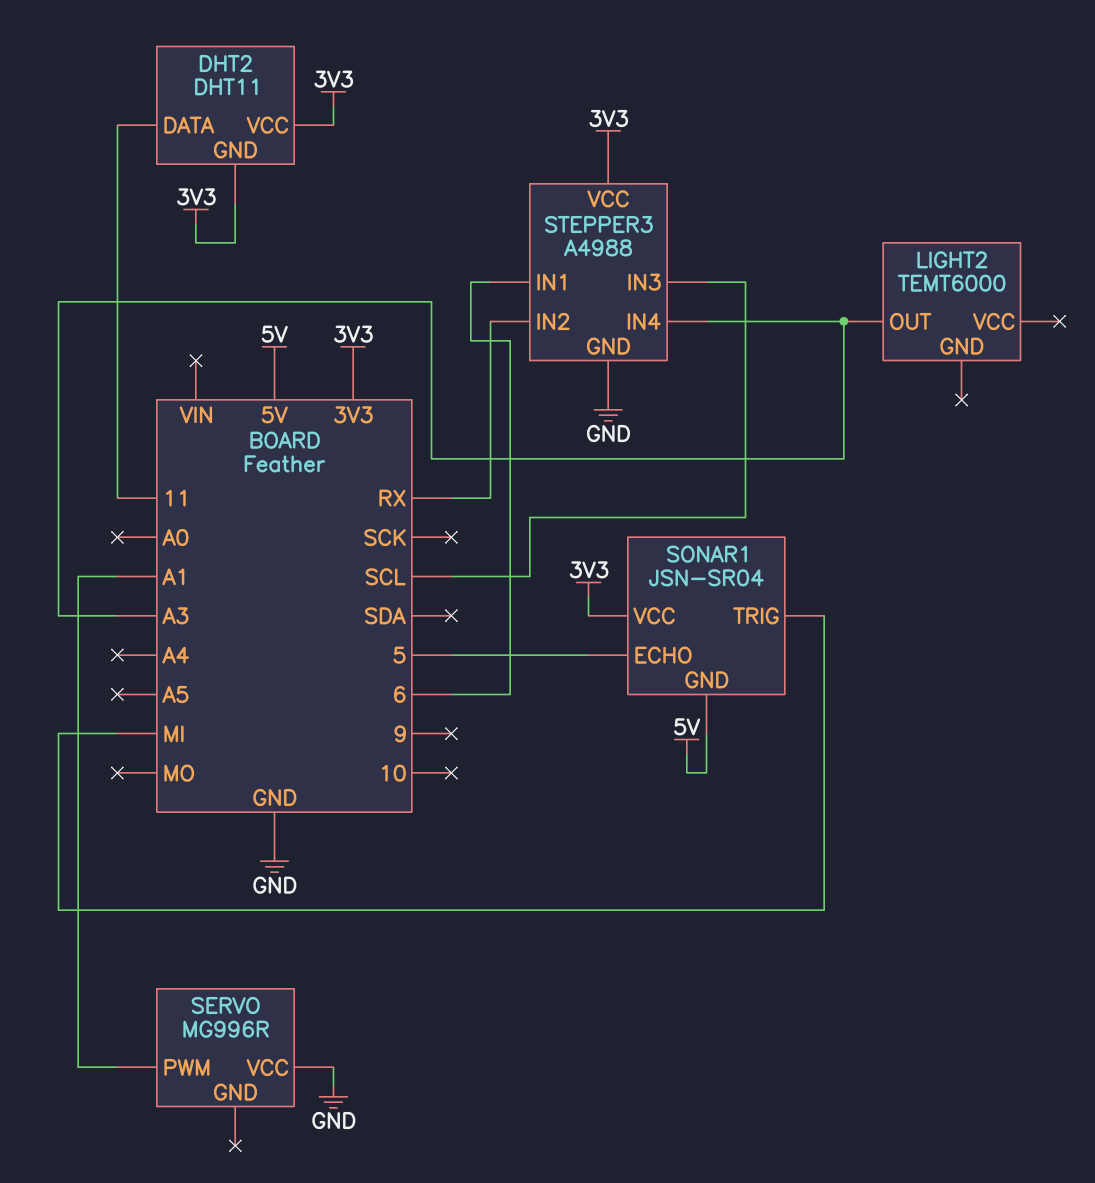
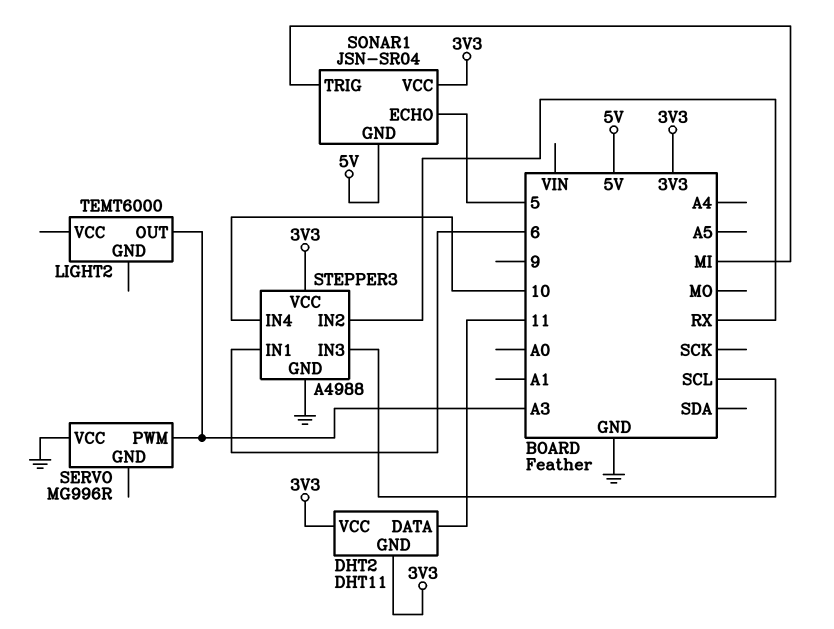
SERVO pin PWM: A1 -> A3
STEPPER3 pin IN4: A3 -> 10

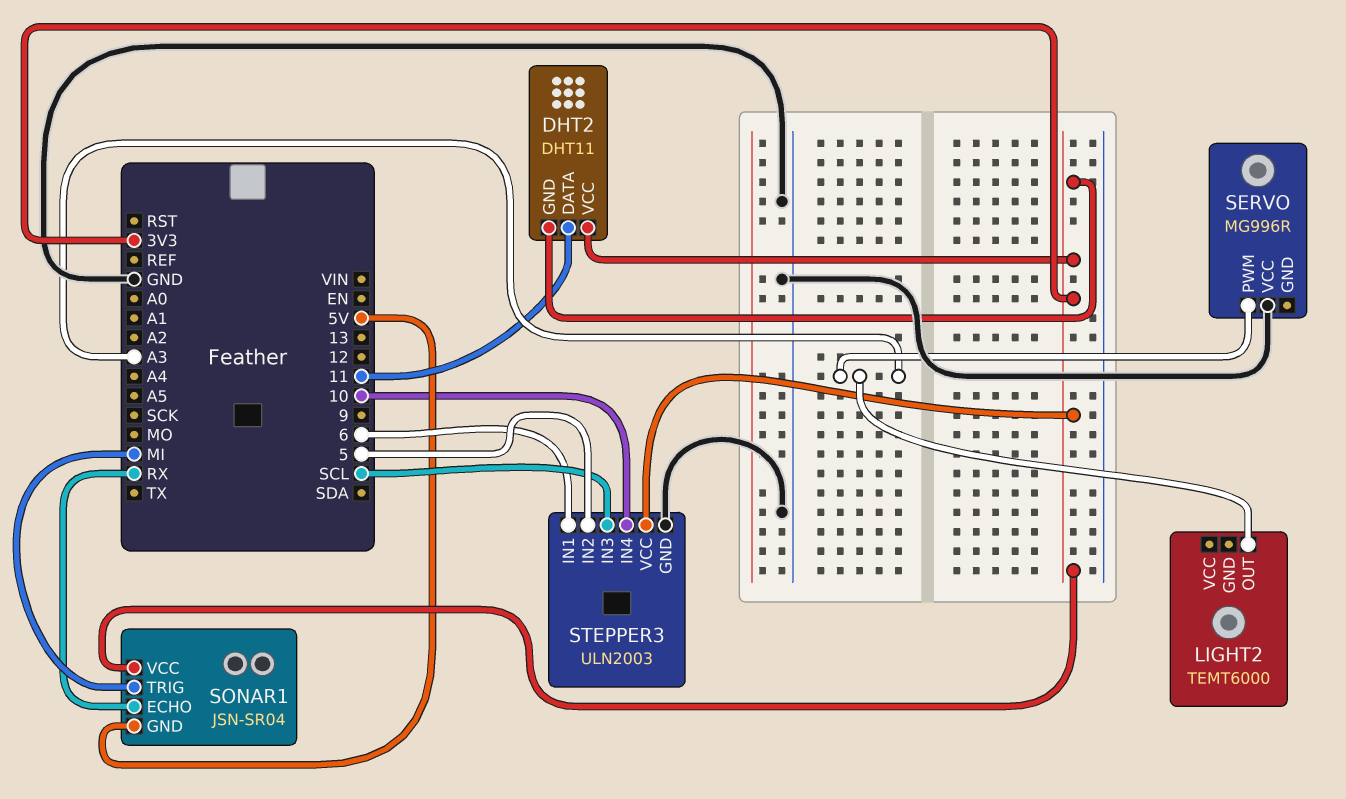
SONAR1 pin ECHO: 5 -> RX
STEPPER3: A4988 -> ULN2003
STEPPER3 pin IN2: RX -> 5

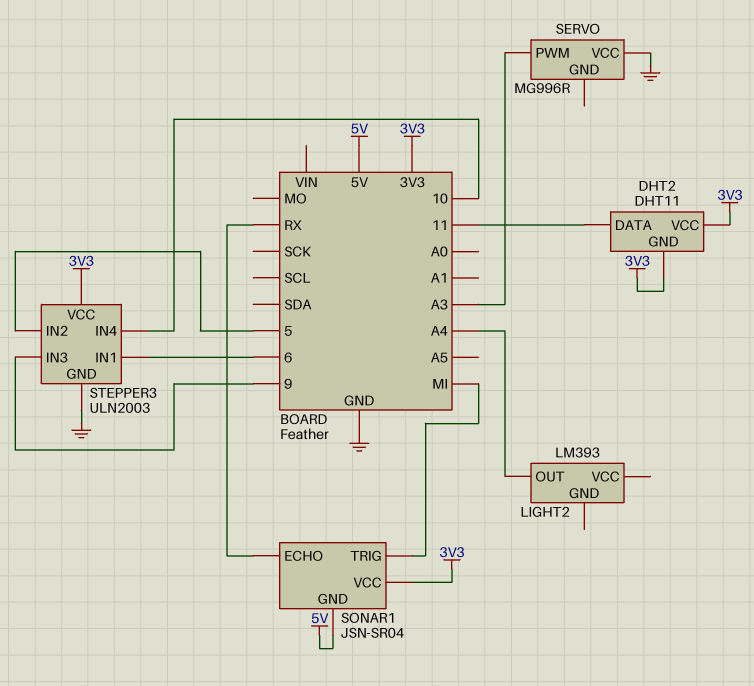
LIGHT2: TEMT6000 -> LM393
LIGHT2 pin OUT: A3 -> A4
STEPPER3 pin IN3: SCL -> 9

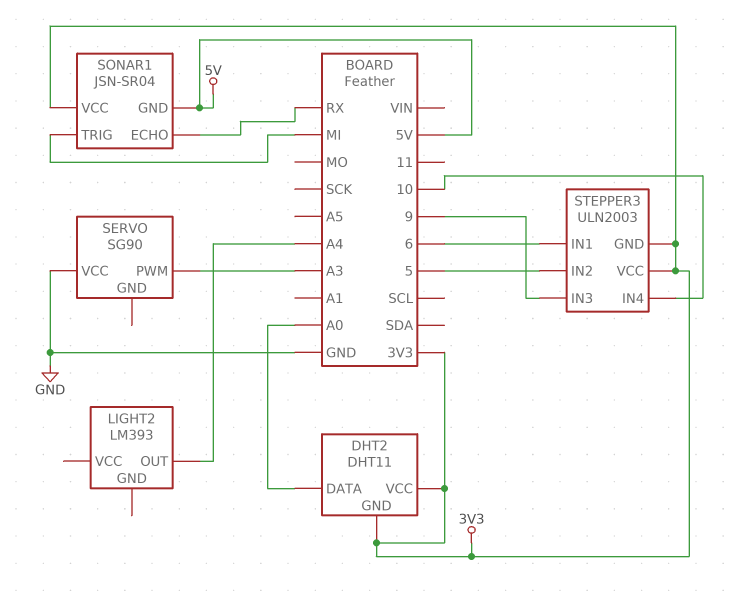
DHT2 pin DATA: 11 -> A0
SERVO: MG996R -> SG90
STEPPER3 pin GND: GND -> 3V3

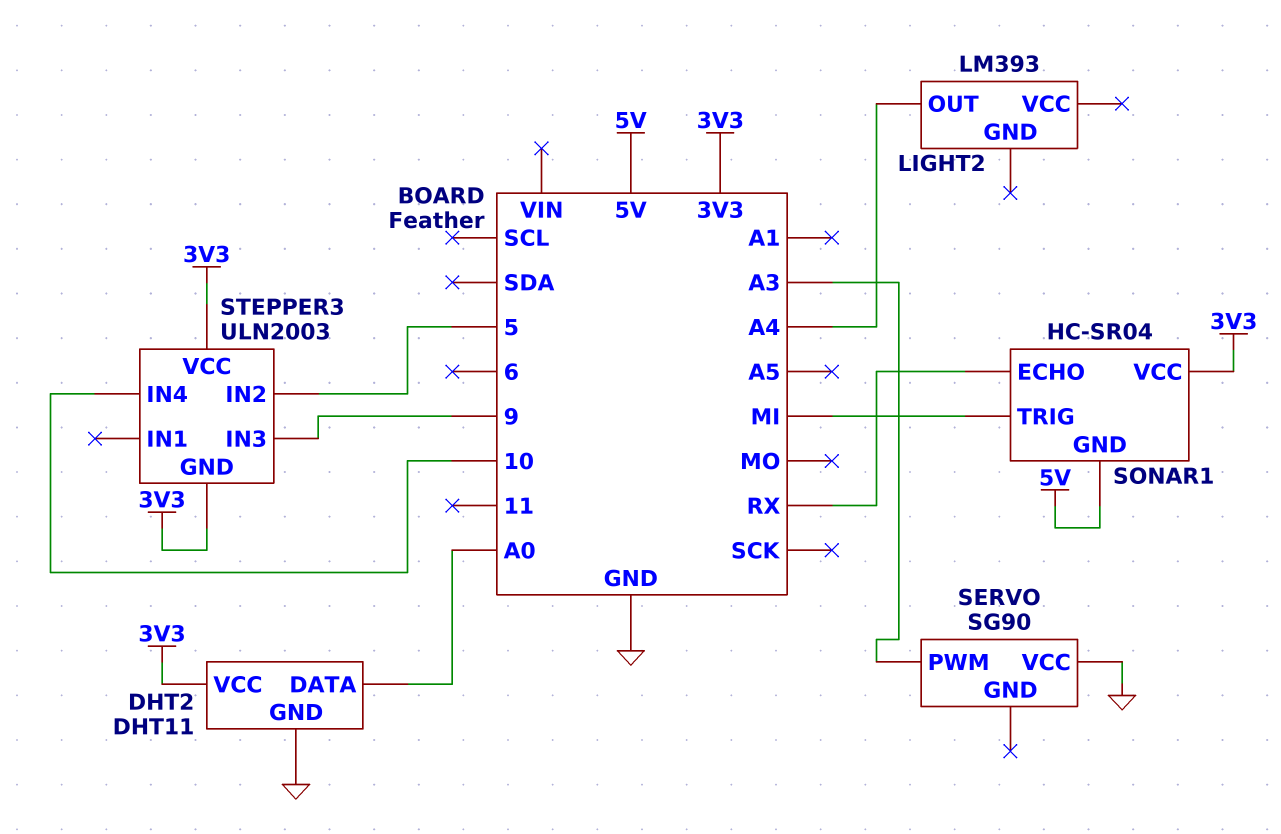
DHT2 pin GND: 3V3 -> GND
SONAR1: JSN-SR04 -> HC-SR04
STEPPER3 pin IN1: 6 -> none

